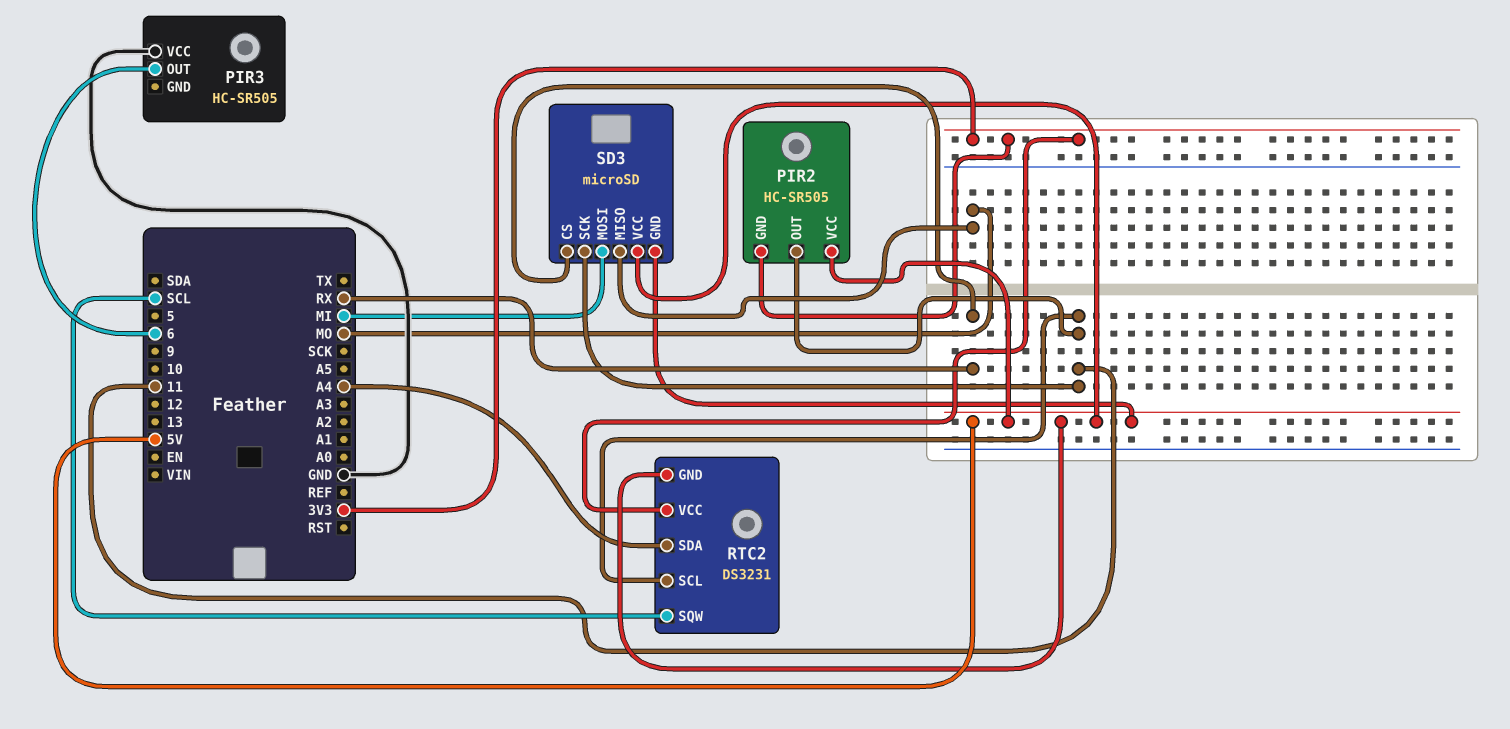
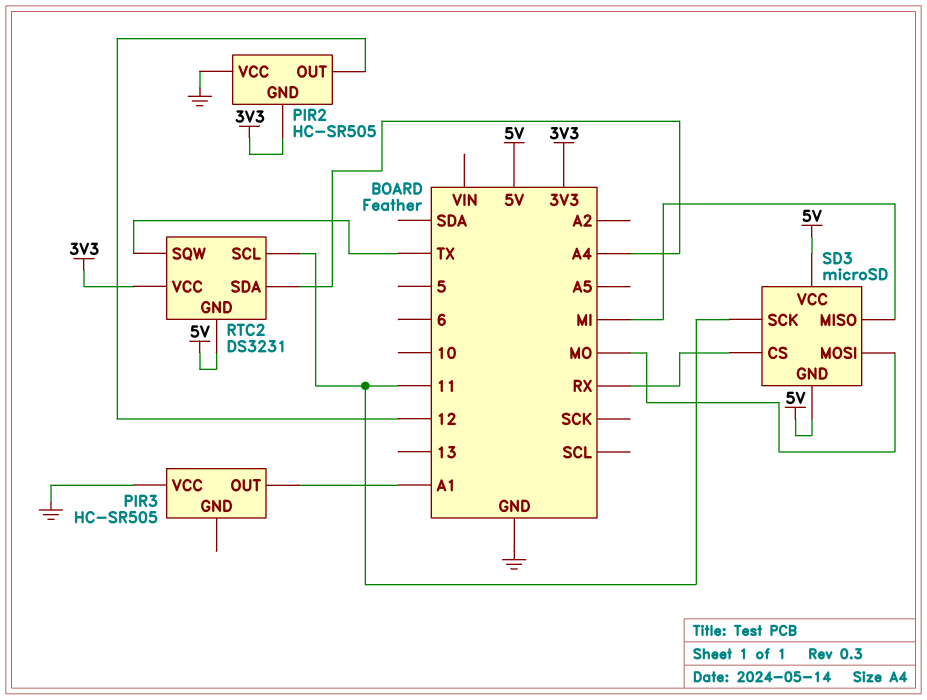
PIR2 pin OUT: 11 -> 12
PIR2 pin VCC: 5V -> GND
PIR3 pin OUT: 6 -> A1
RTC2 pin SQW: SCL -> TX
SD3 pin MISO: MO -> MI
SD3 pin MOSI: MI -> MO

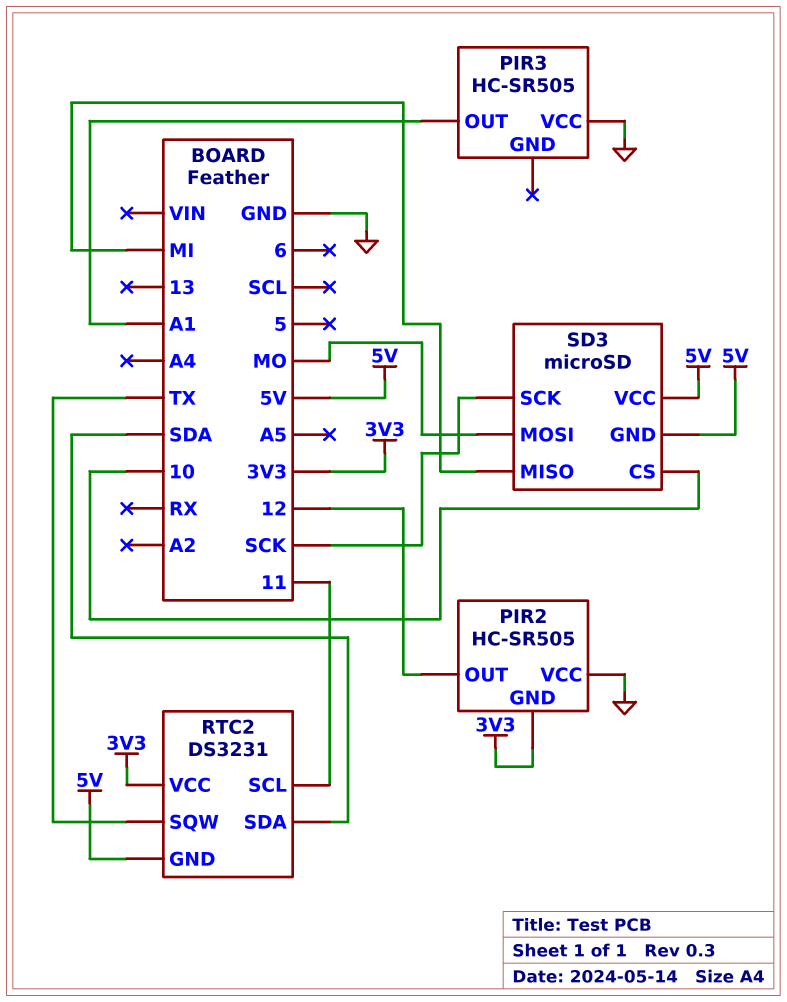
RTC2 pin SDA: A4 -> SDA
SD3 pin CS: RX -> 10
SD3 pin SCK: 11 -> SCK

